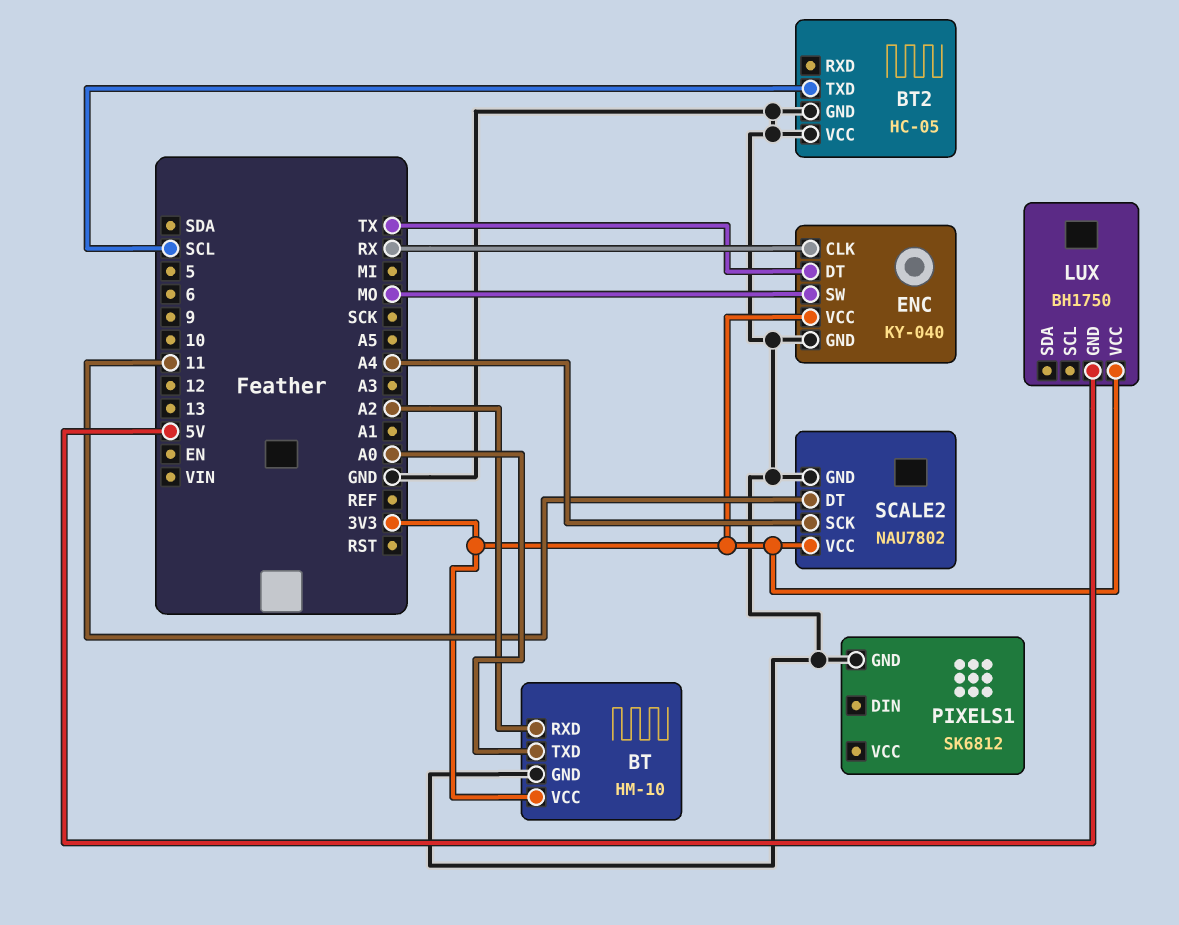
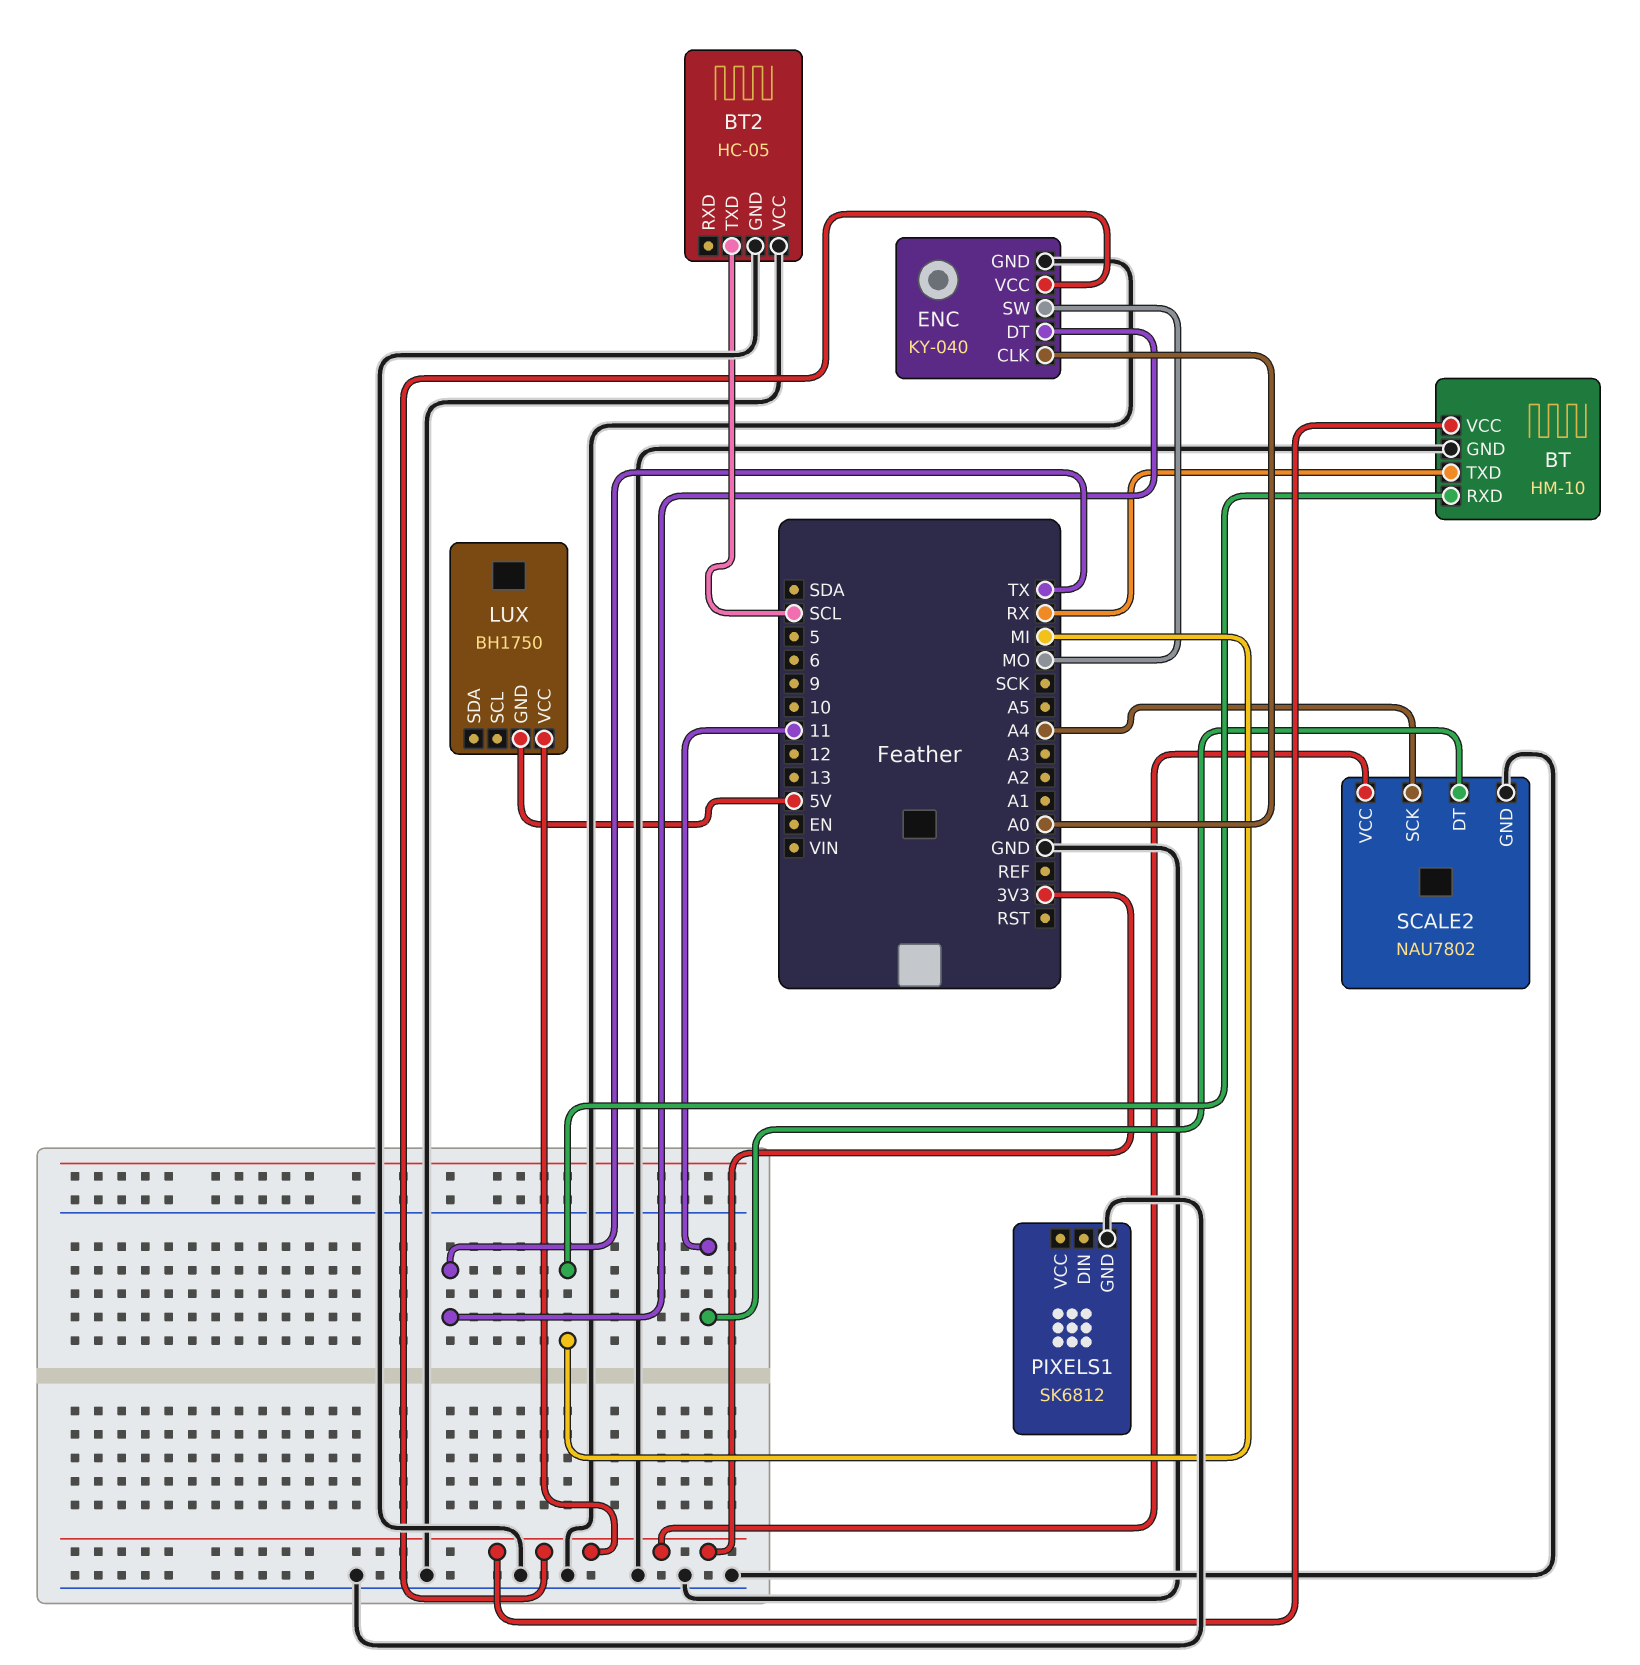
BT pin RXD: A2 -> MI
BT pin TXD: A0 -> RX
ENC pin CLK: RX -> A0

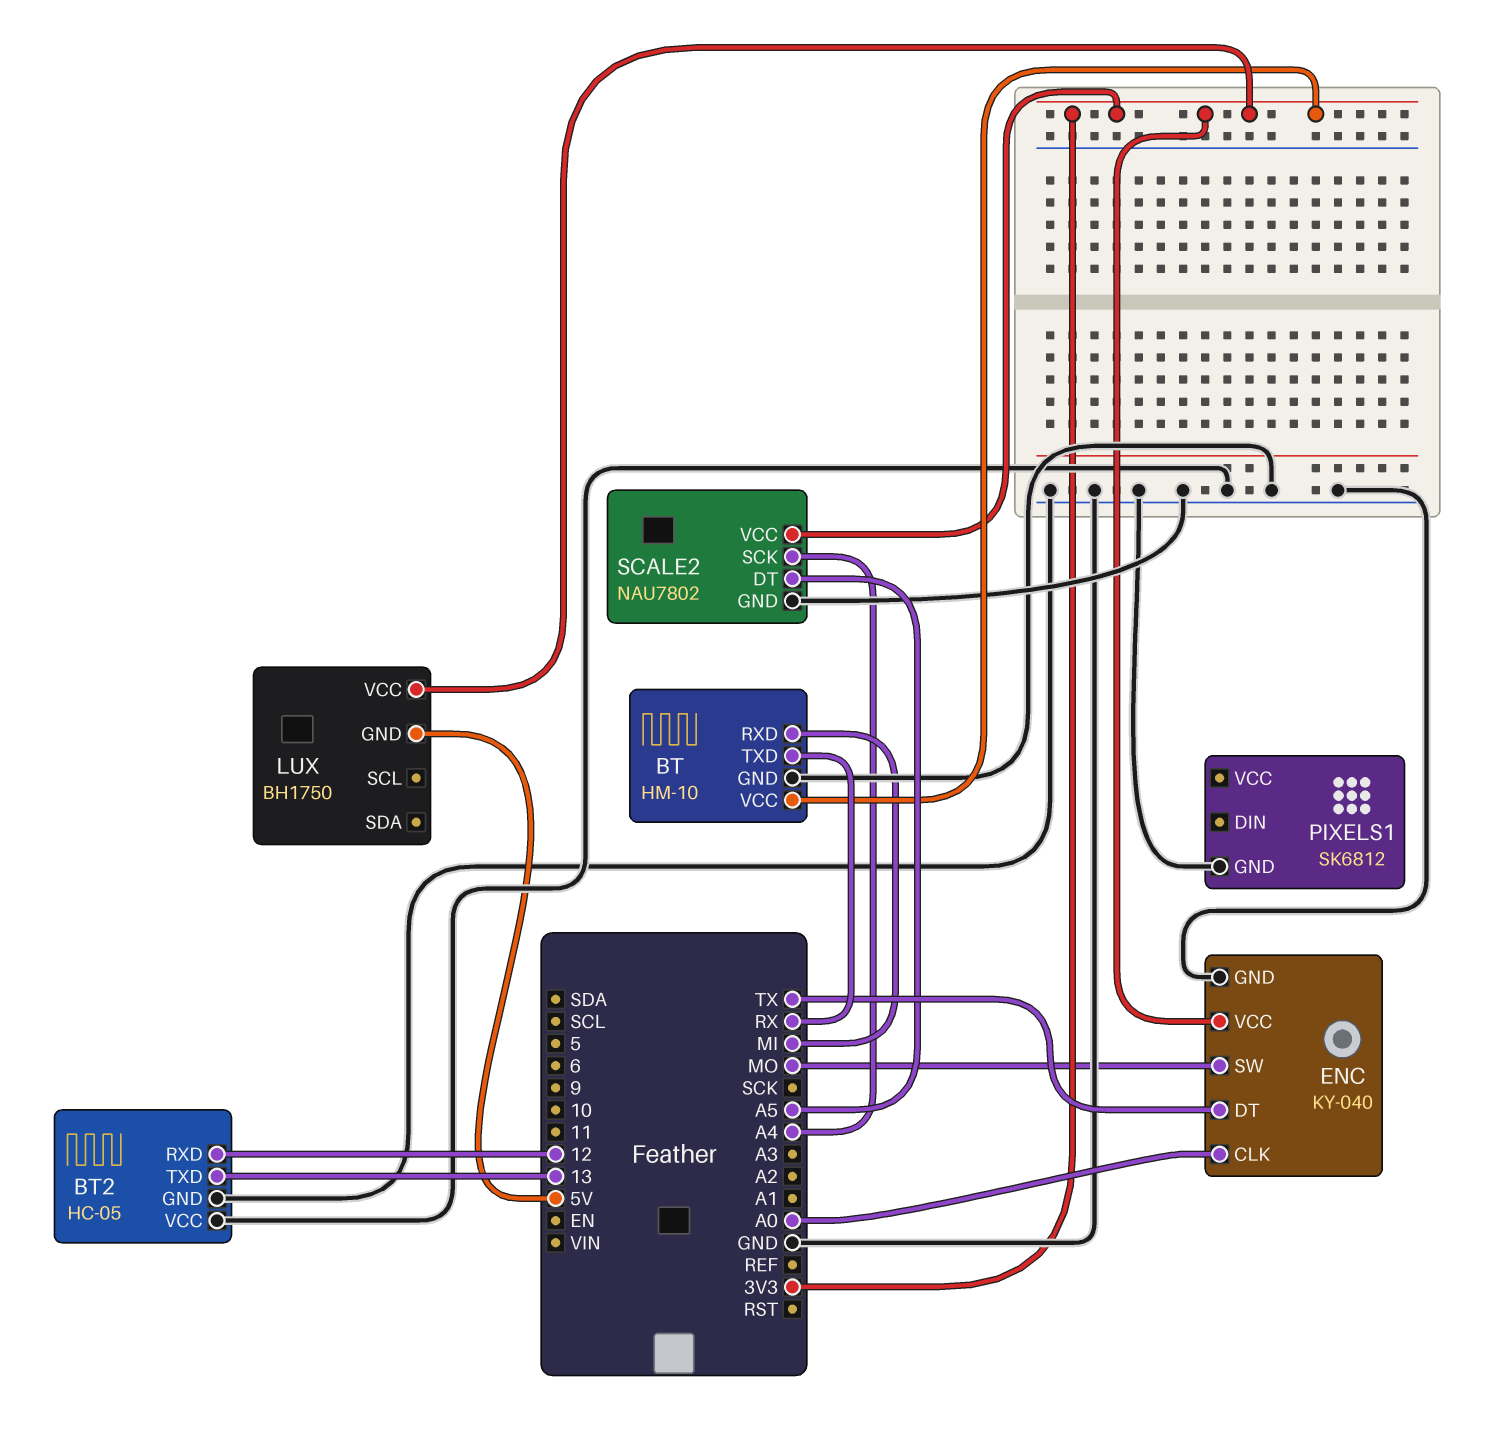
BT2 pin RXD: none -> 12
BT2 pin TXD: SCL -> 13
SCALE2 pin DT: 11 -> A5

